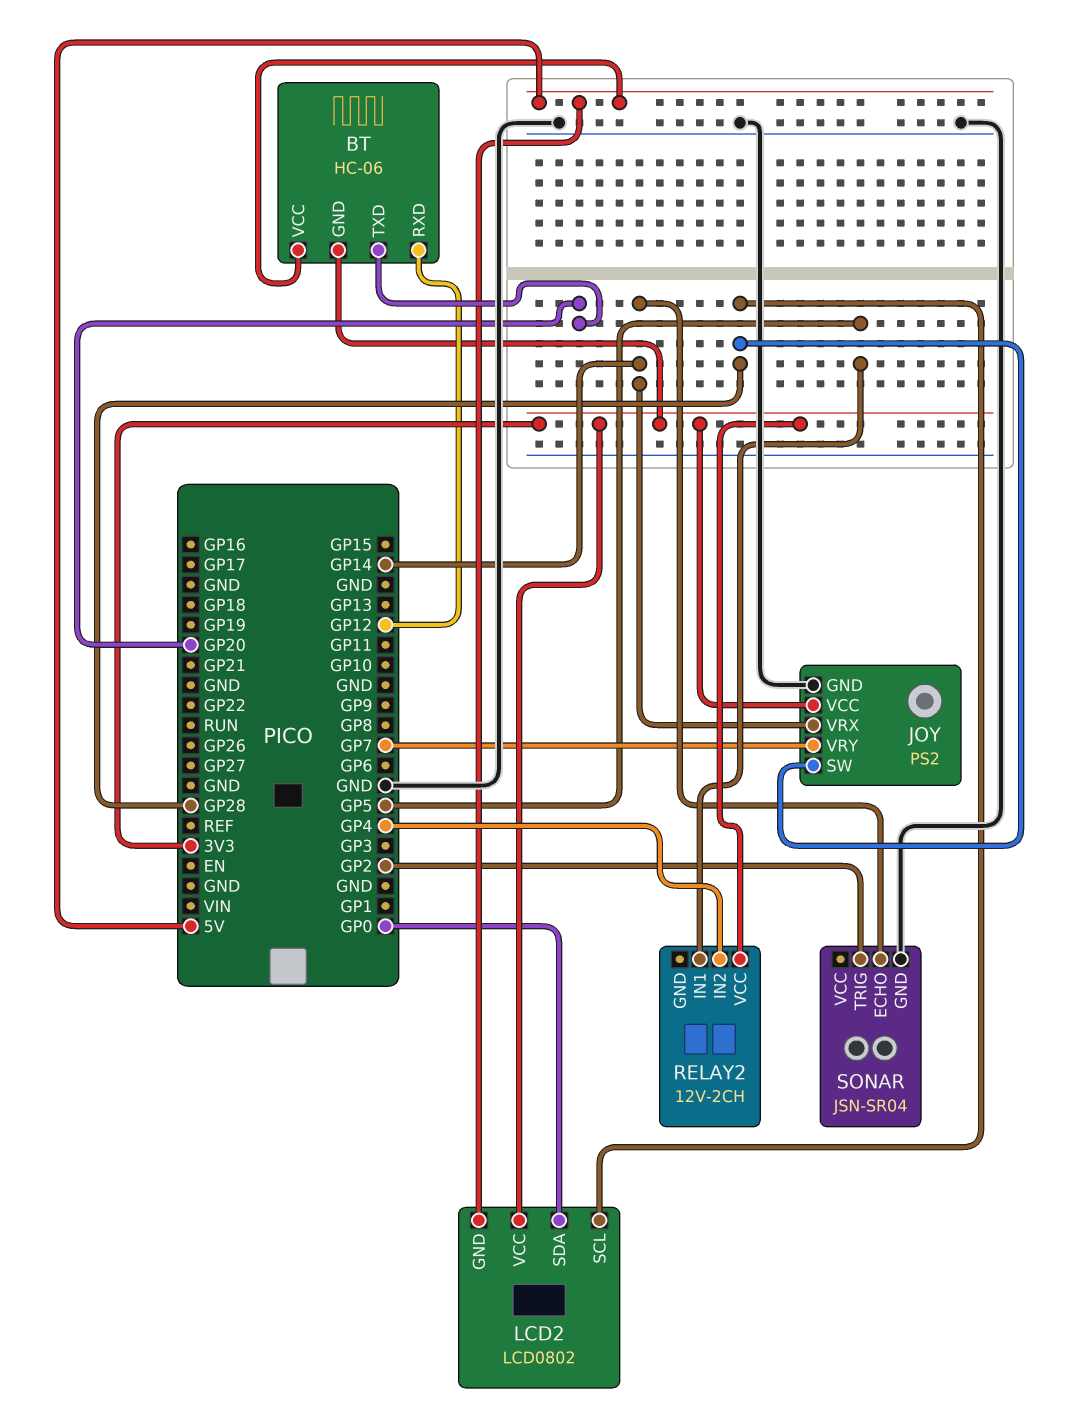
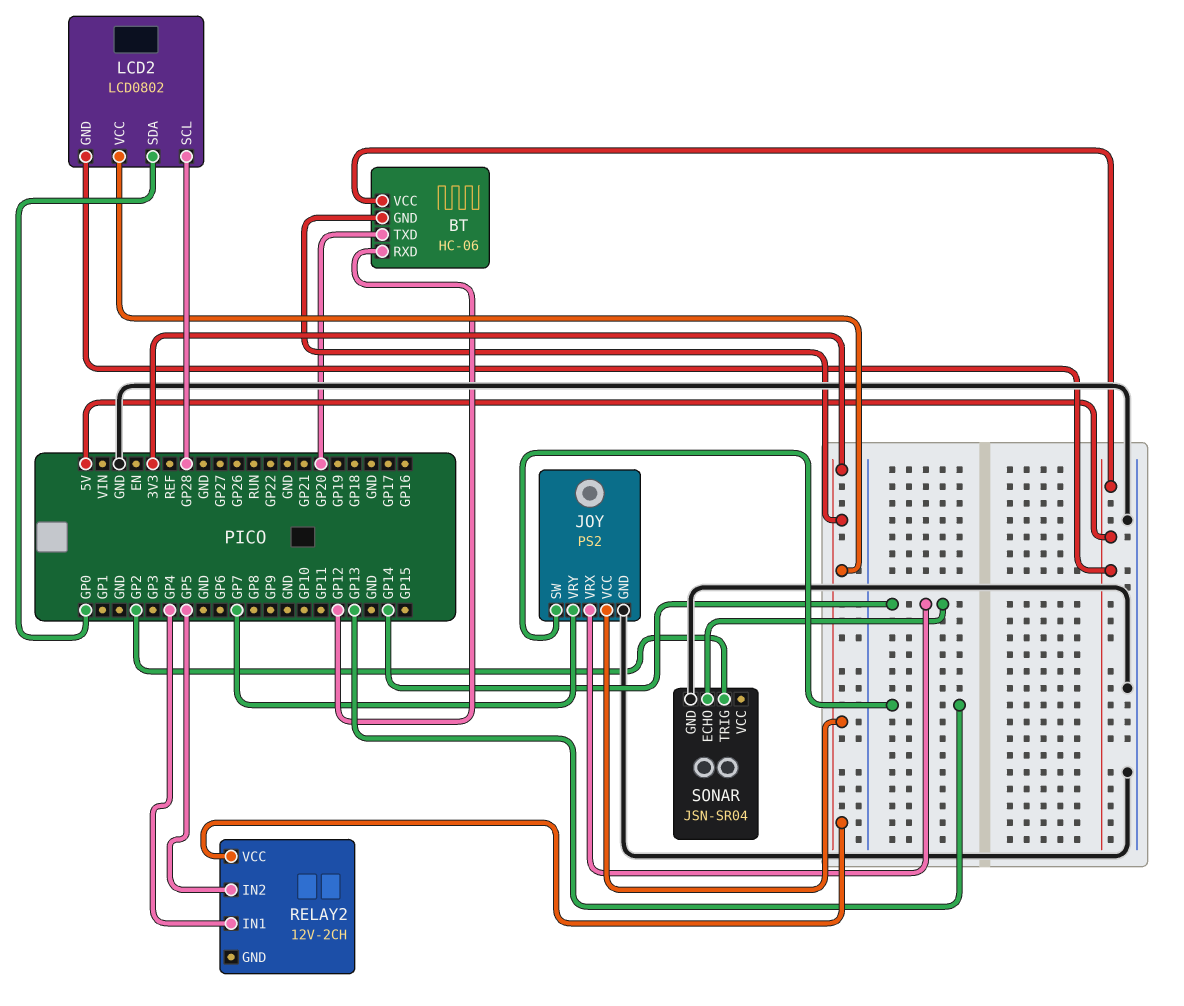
JOY pin SW: GP28 -> GP13
RELAY2 pin IN1: GP5 -> GP4
RELAY2 pin IN2: GP4 -> GP5

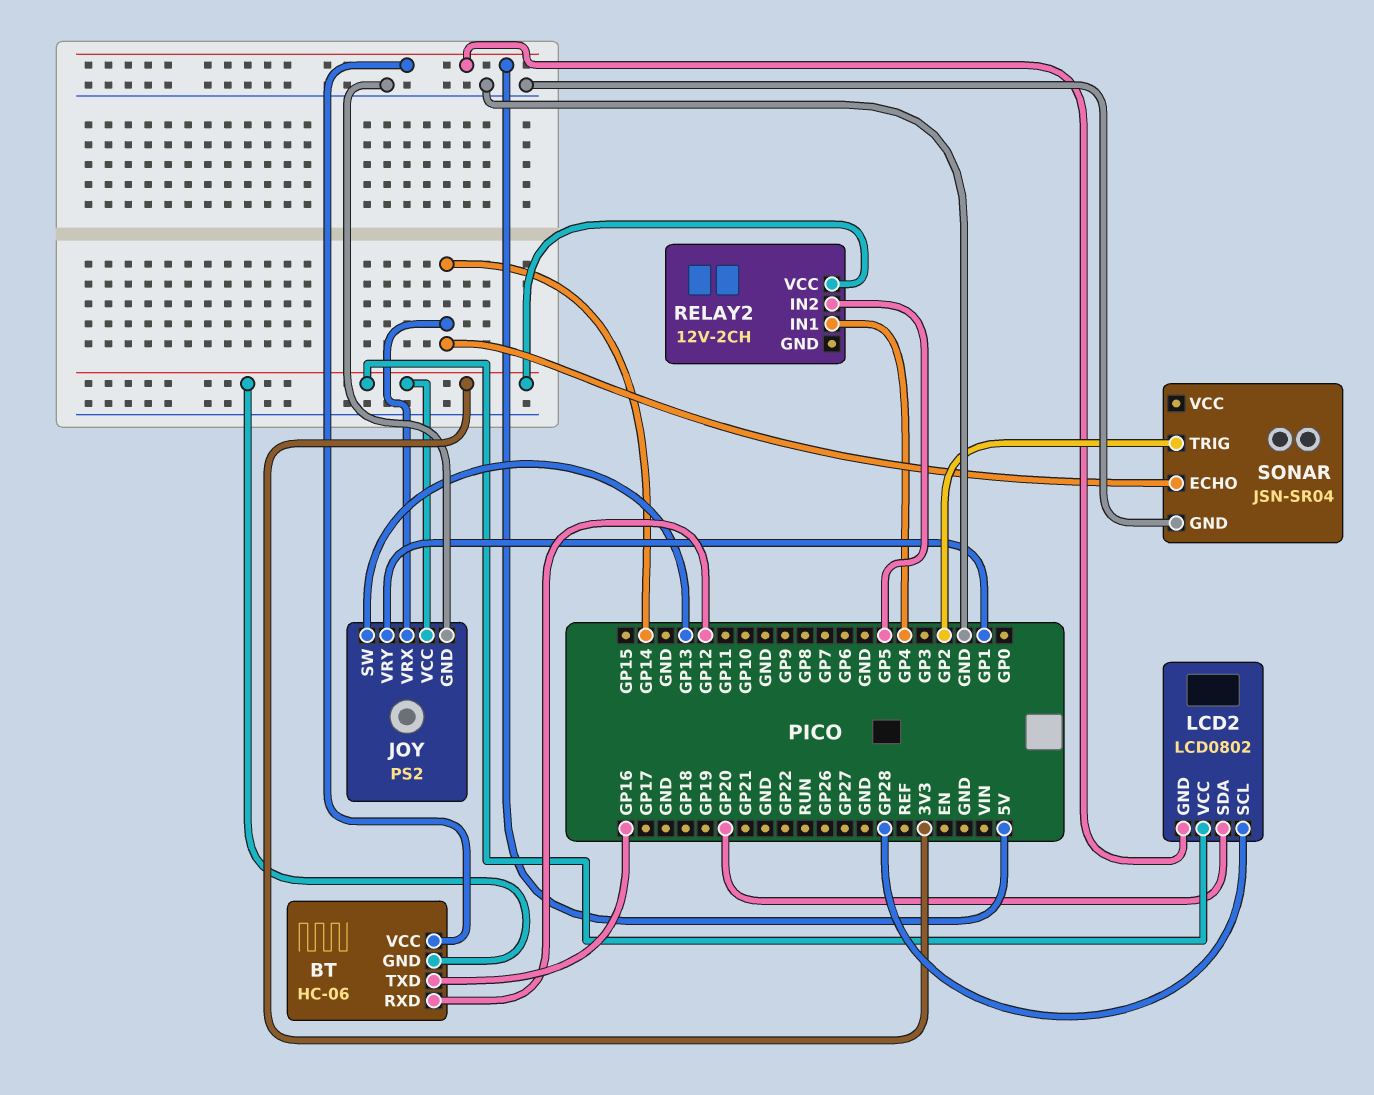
BT pin TXD: GP20 -> GP16
JOY pin VRY: GP7 -> GP1
LCD2 pin SDA: GP0 -> GP20

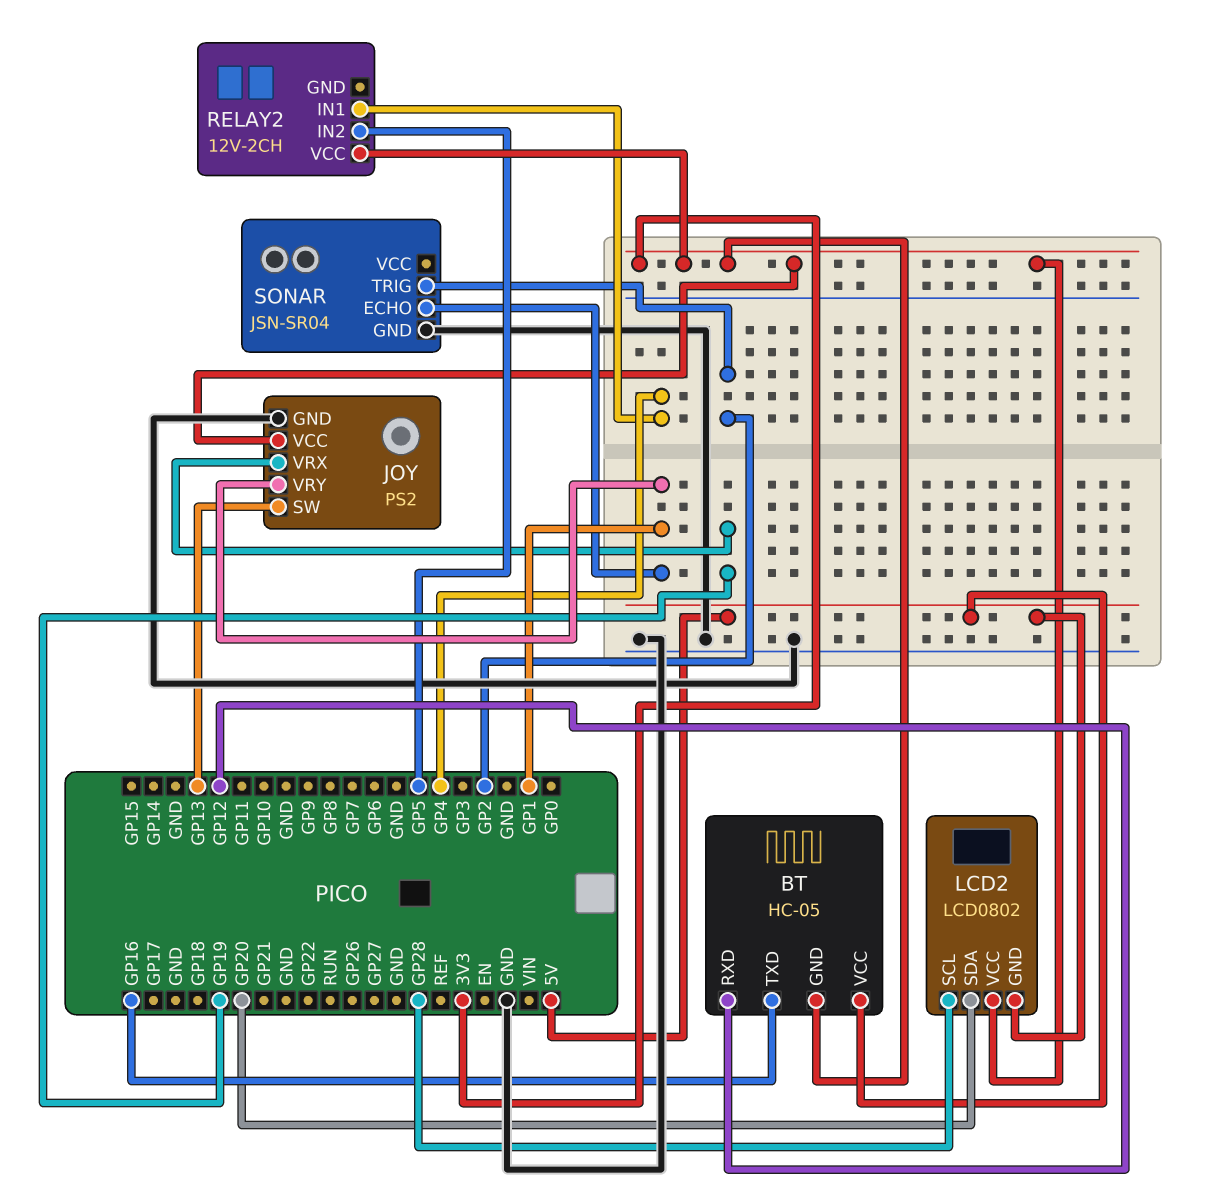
BT: HC-06 -> HC-05
JOY pin VRX: GP14 -> GP19
SONAR pin ECHO: GP14 -> GP1

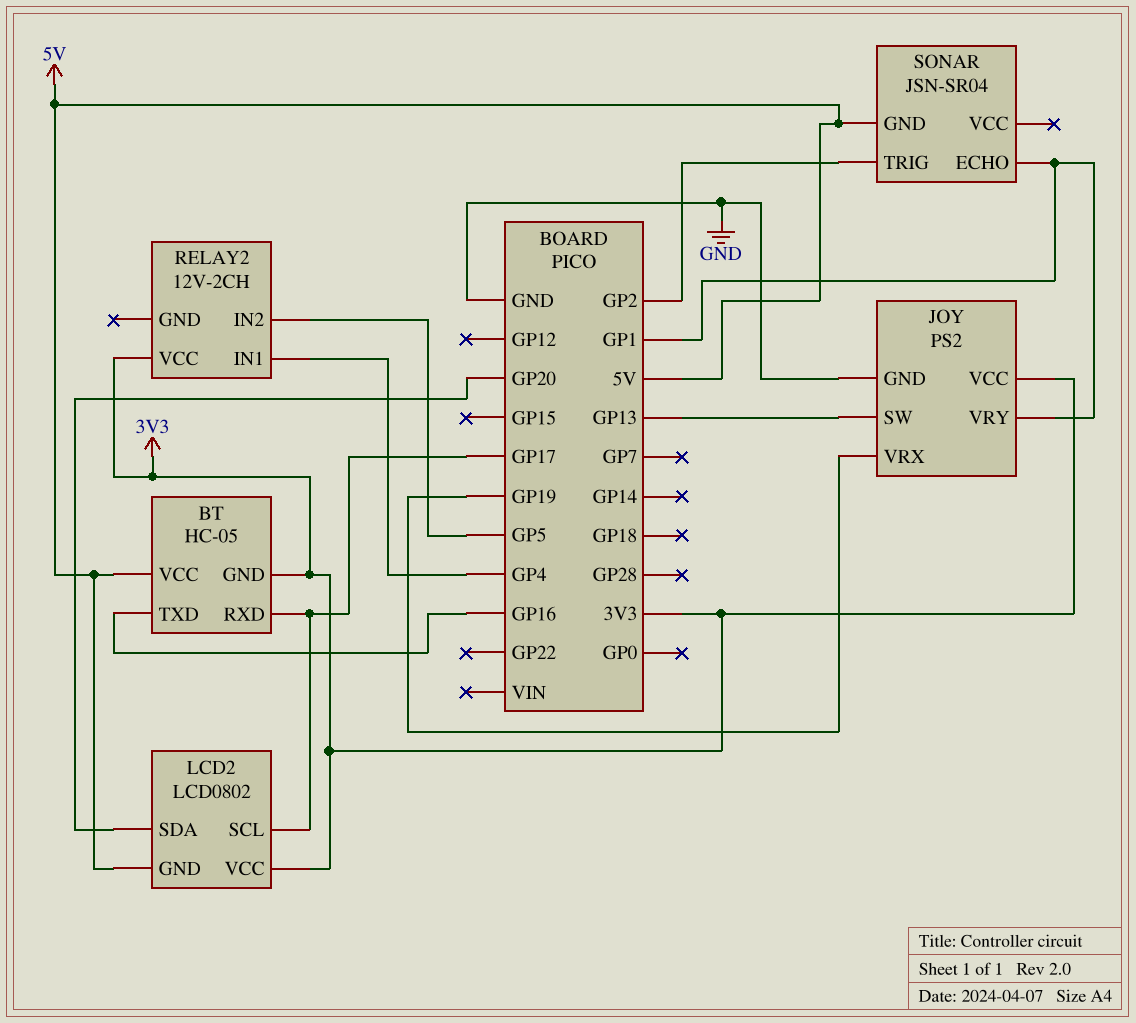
BT pin RXD: GP12 -> GP17
LCD2 pin SCL: GP28 -> GP17
SONAR pin GND: GND -> 5V

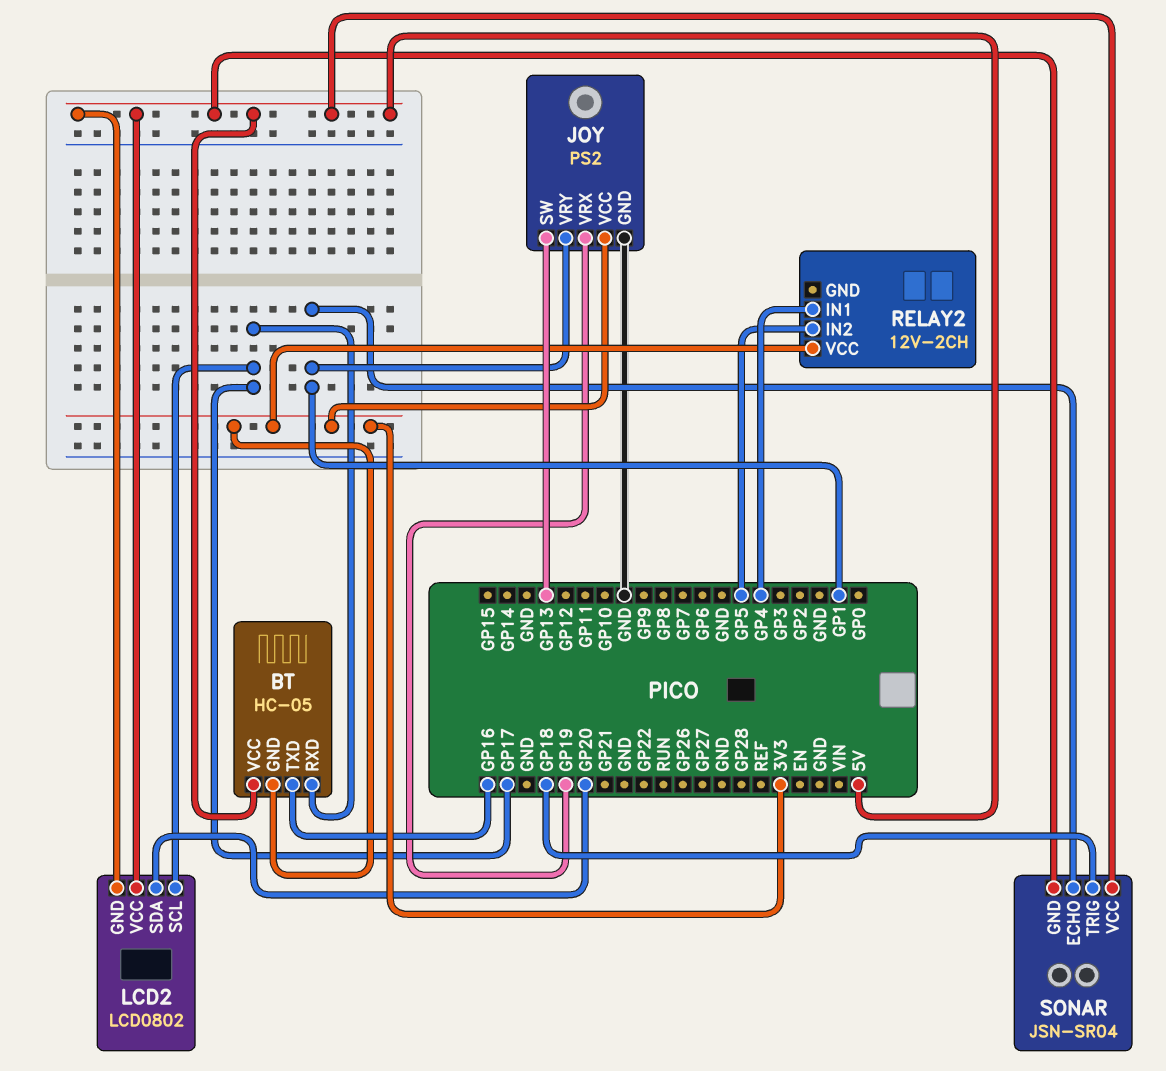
LCD2 pin VCC: 3V3 -> 5V
SONAR pin TRIG: GP2 -> GP18
SONAR pin VCC: none -> 5V

